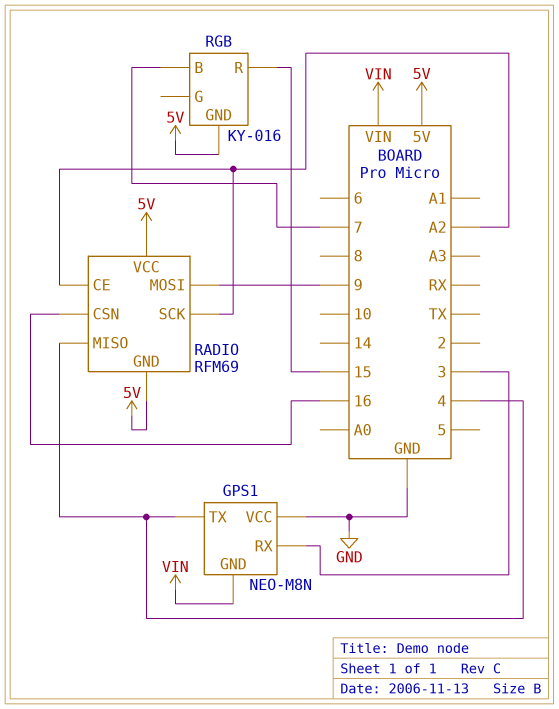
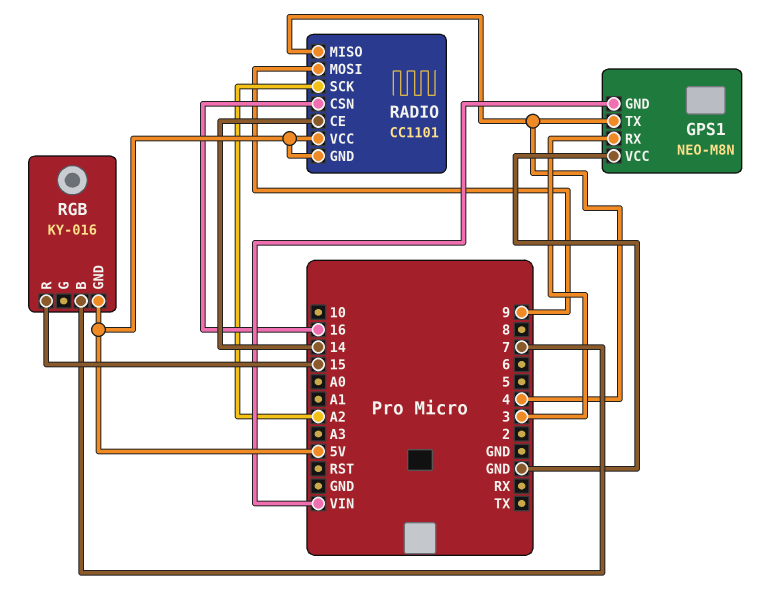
RADIO: RFM69 -> CC1101
RADIO pin CE: A2 -> 14

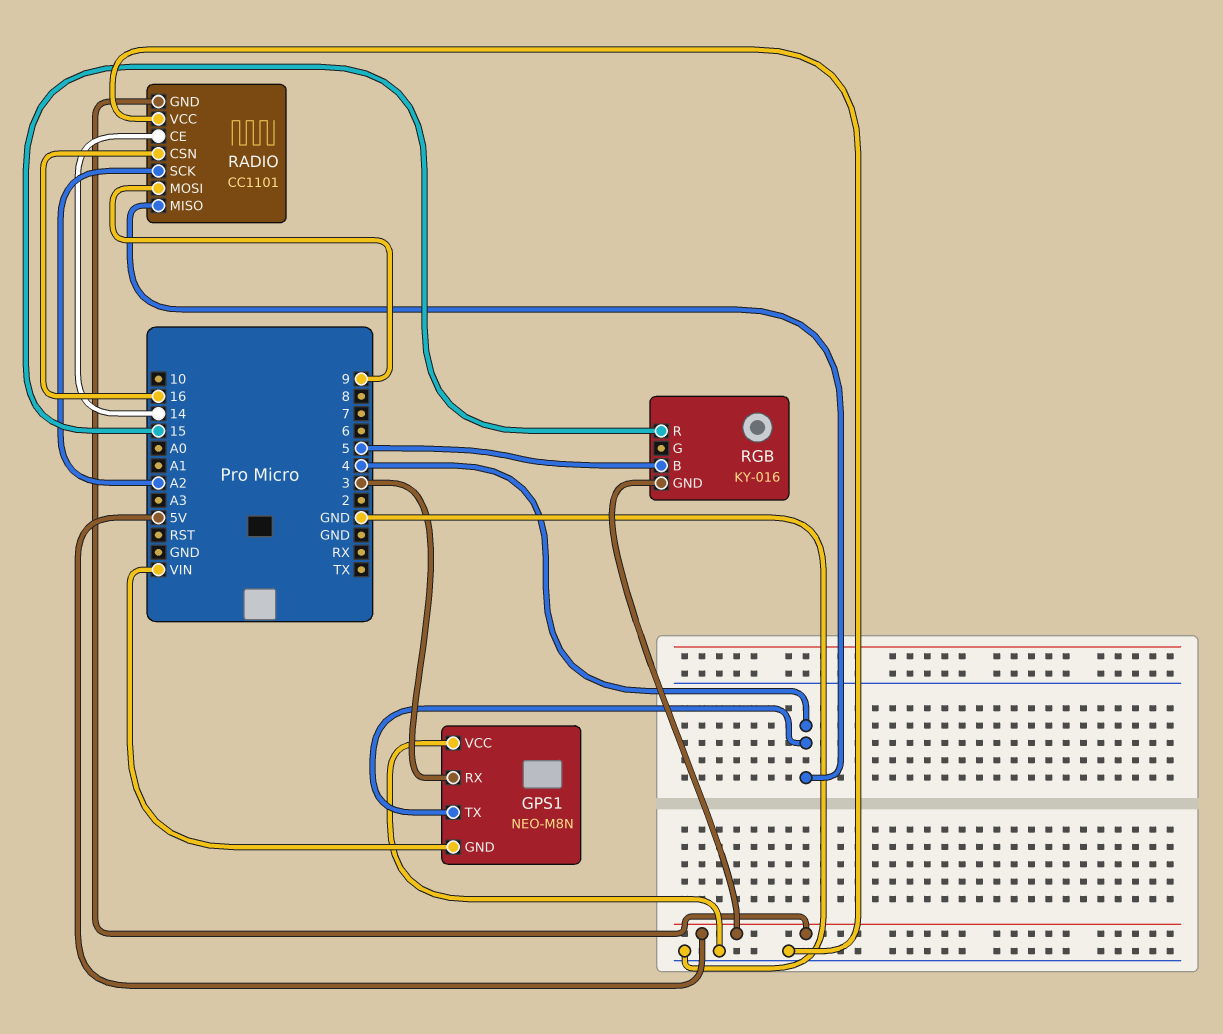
RADIO pin VCC: 5V -> GND
RGB pin B: 7 -> 5

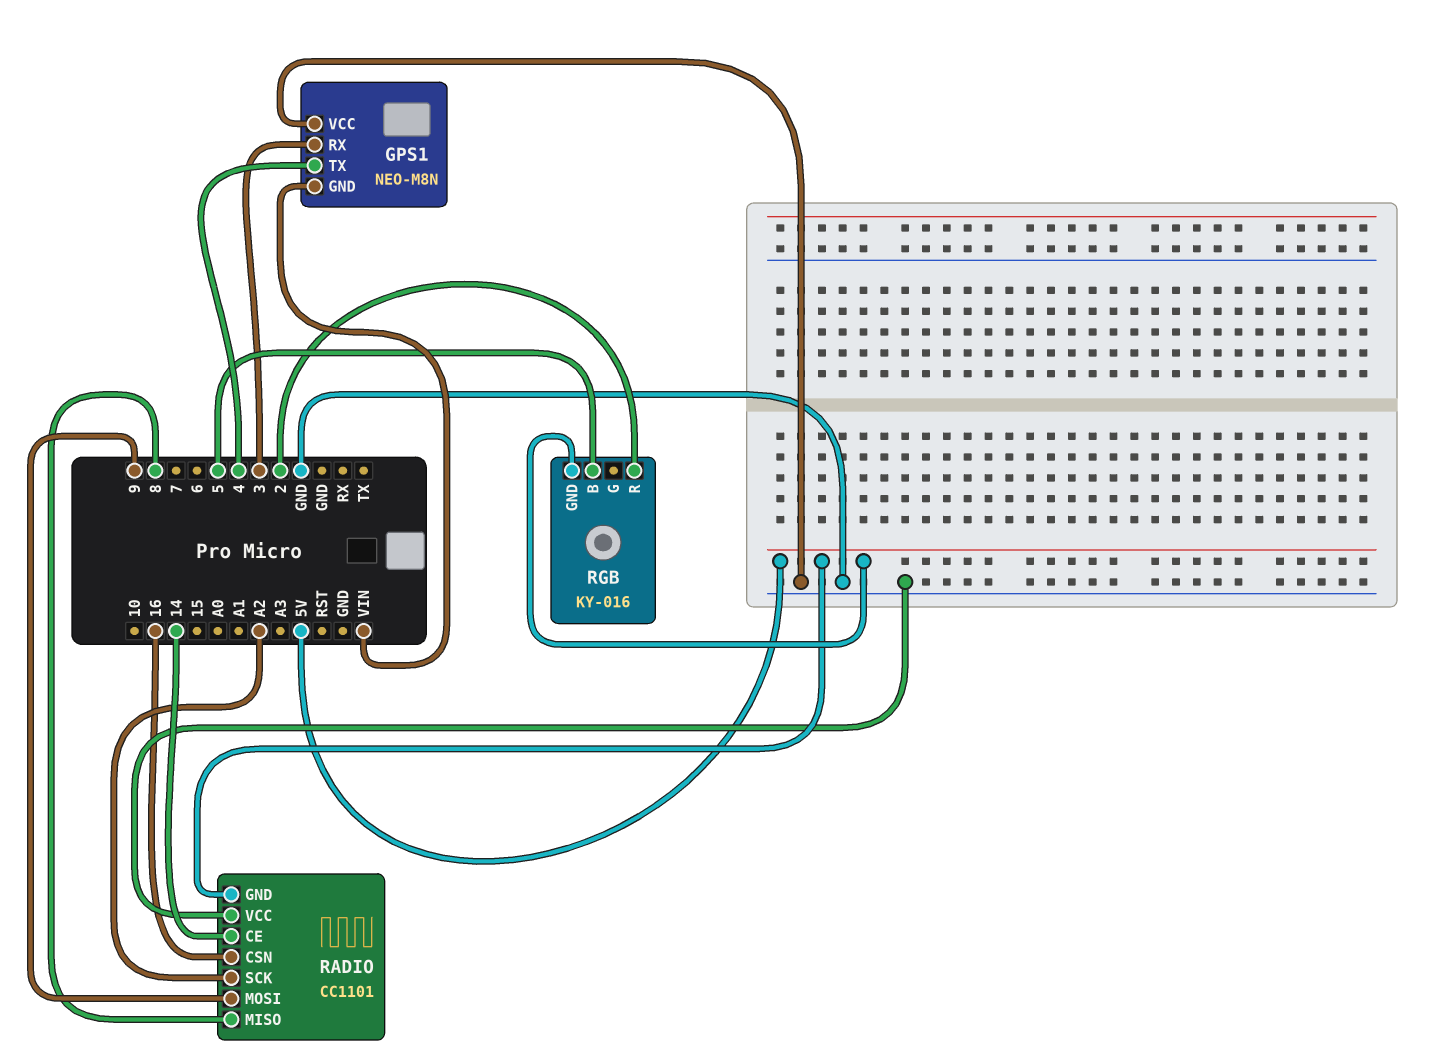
RADIO pin MISO: 4 -> 8
RGB pin R: 15 -> 2

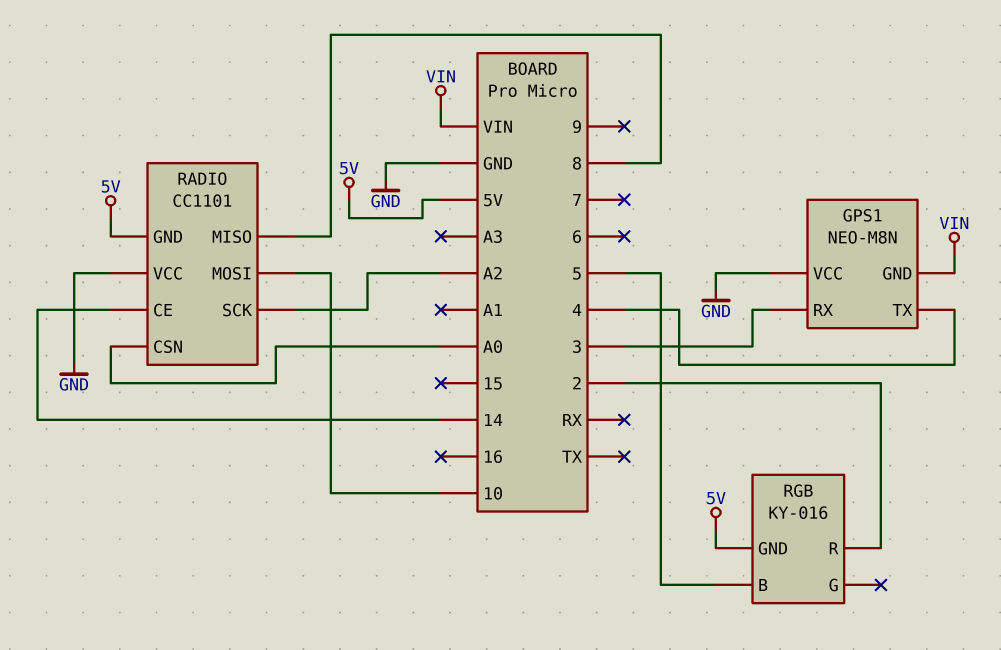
RADIO pin CSN: 16 -> A0
RADIO pin MOSI: 9 -> 10

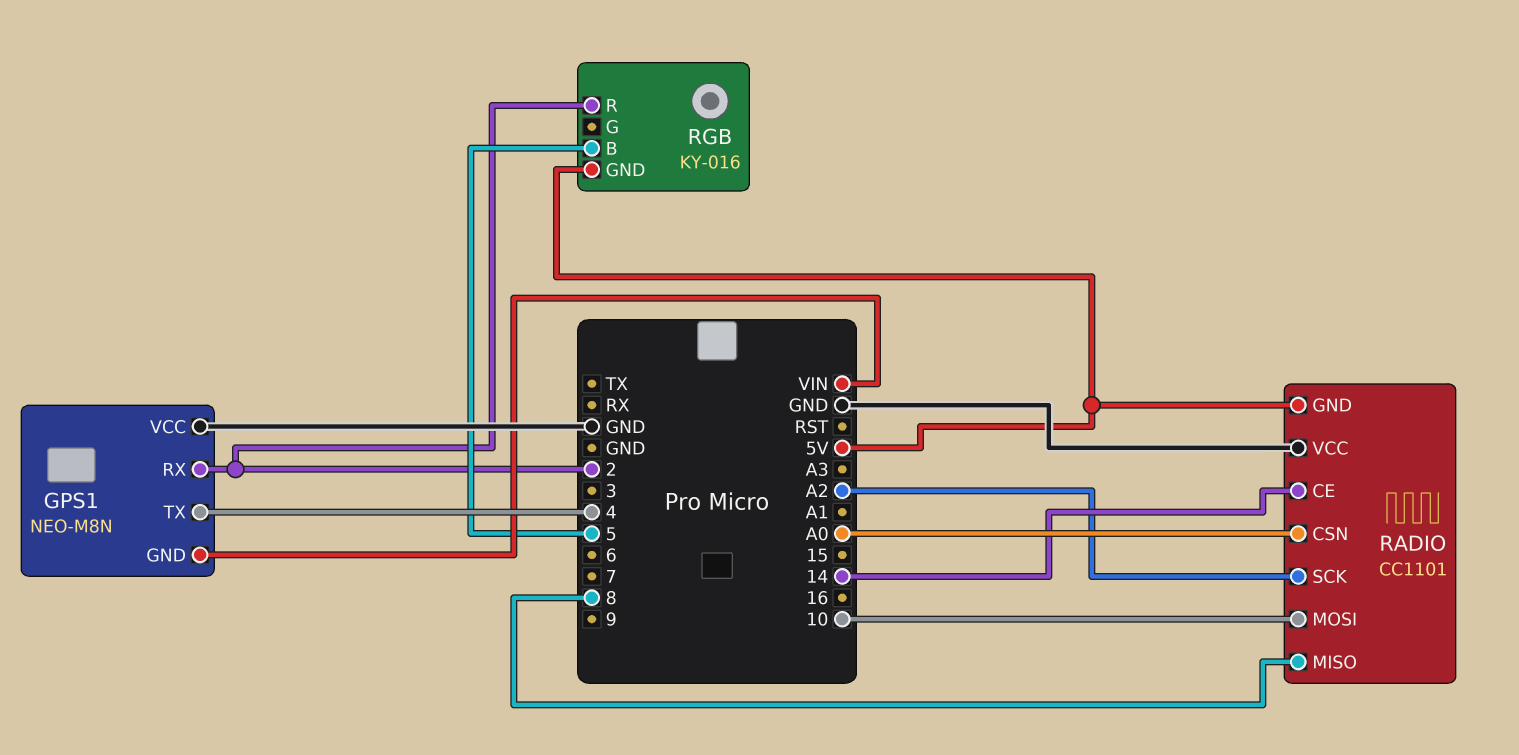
GPS1 pin RX: 3 -> 2

